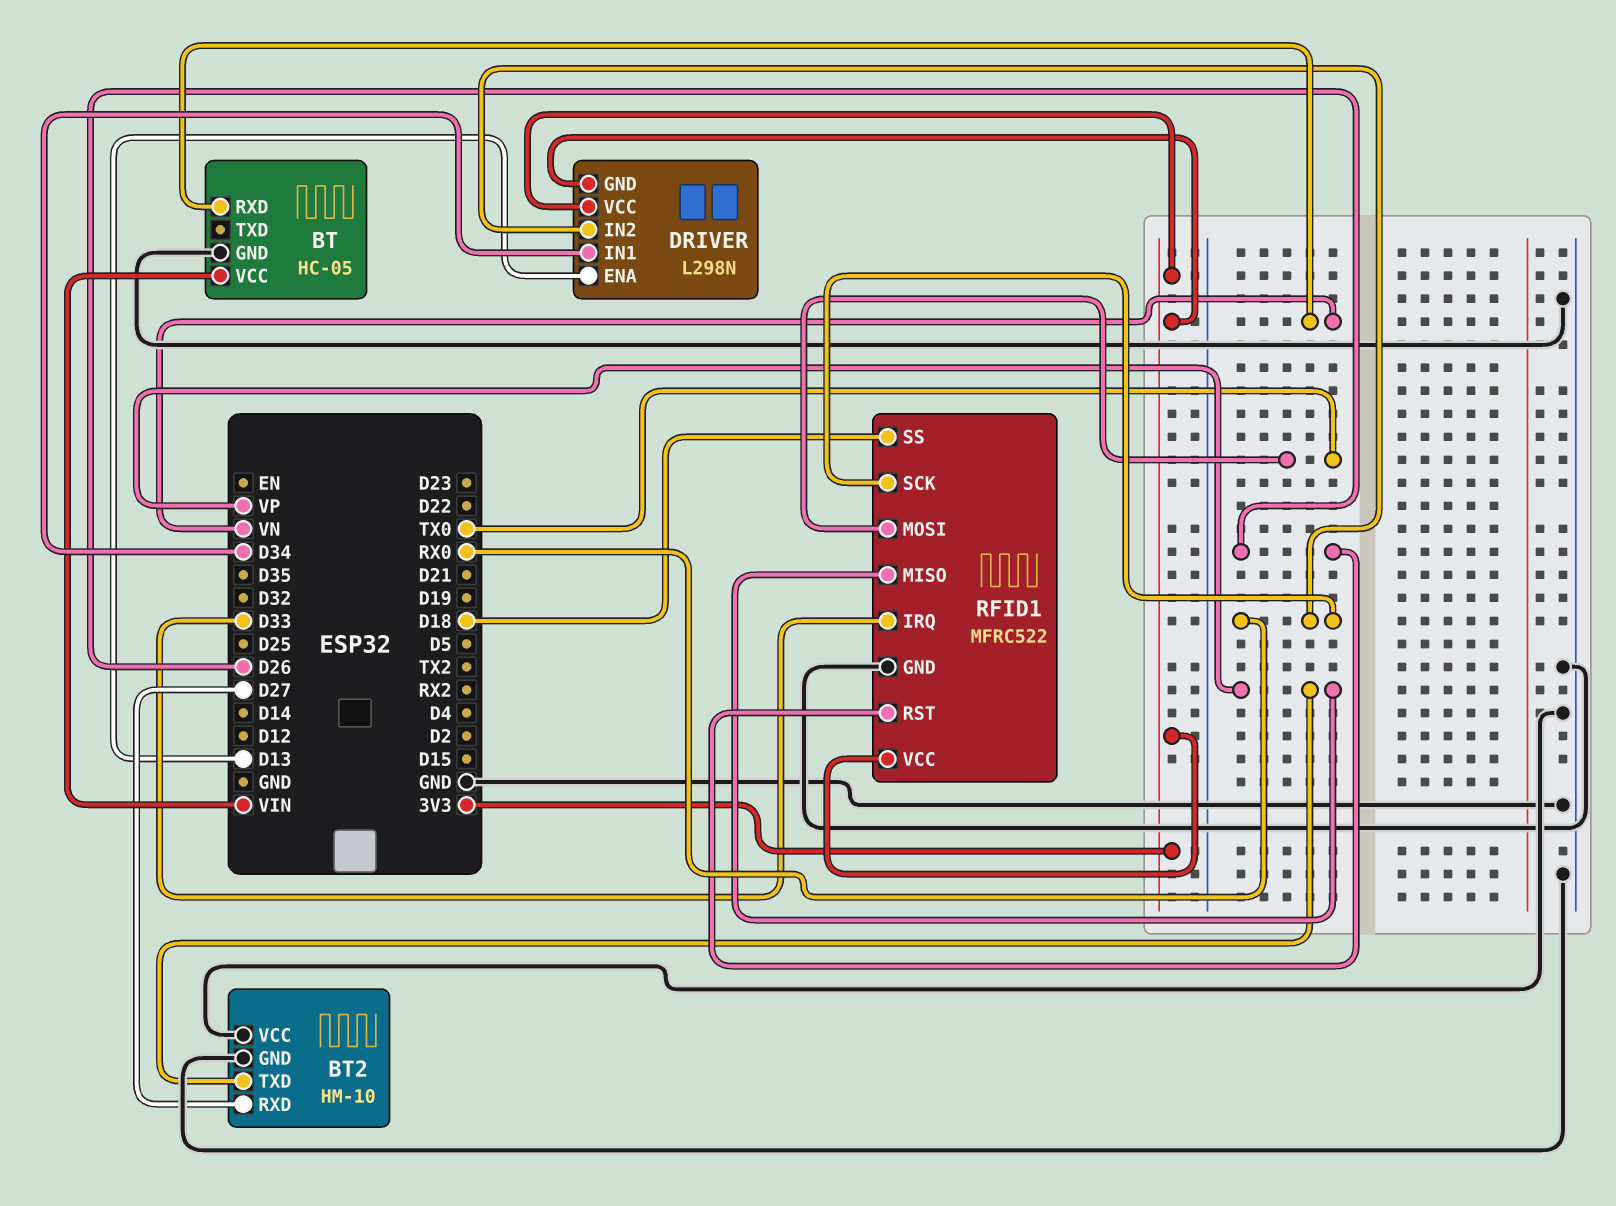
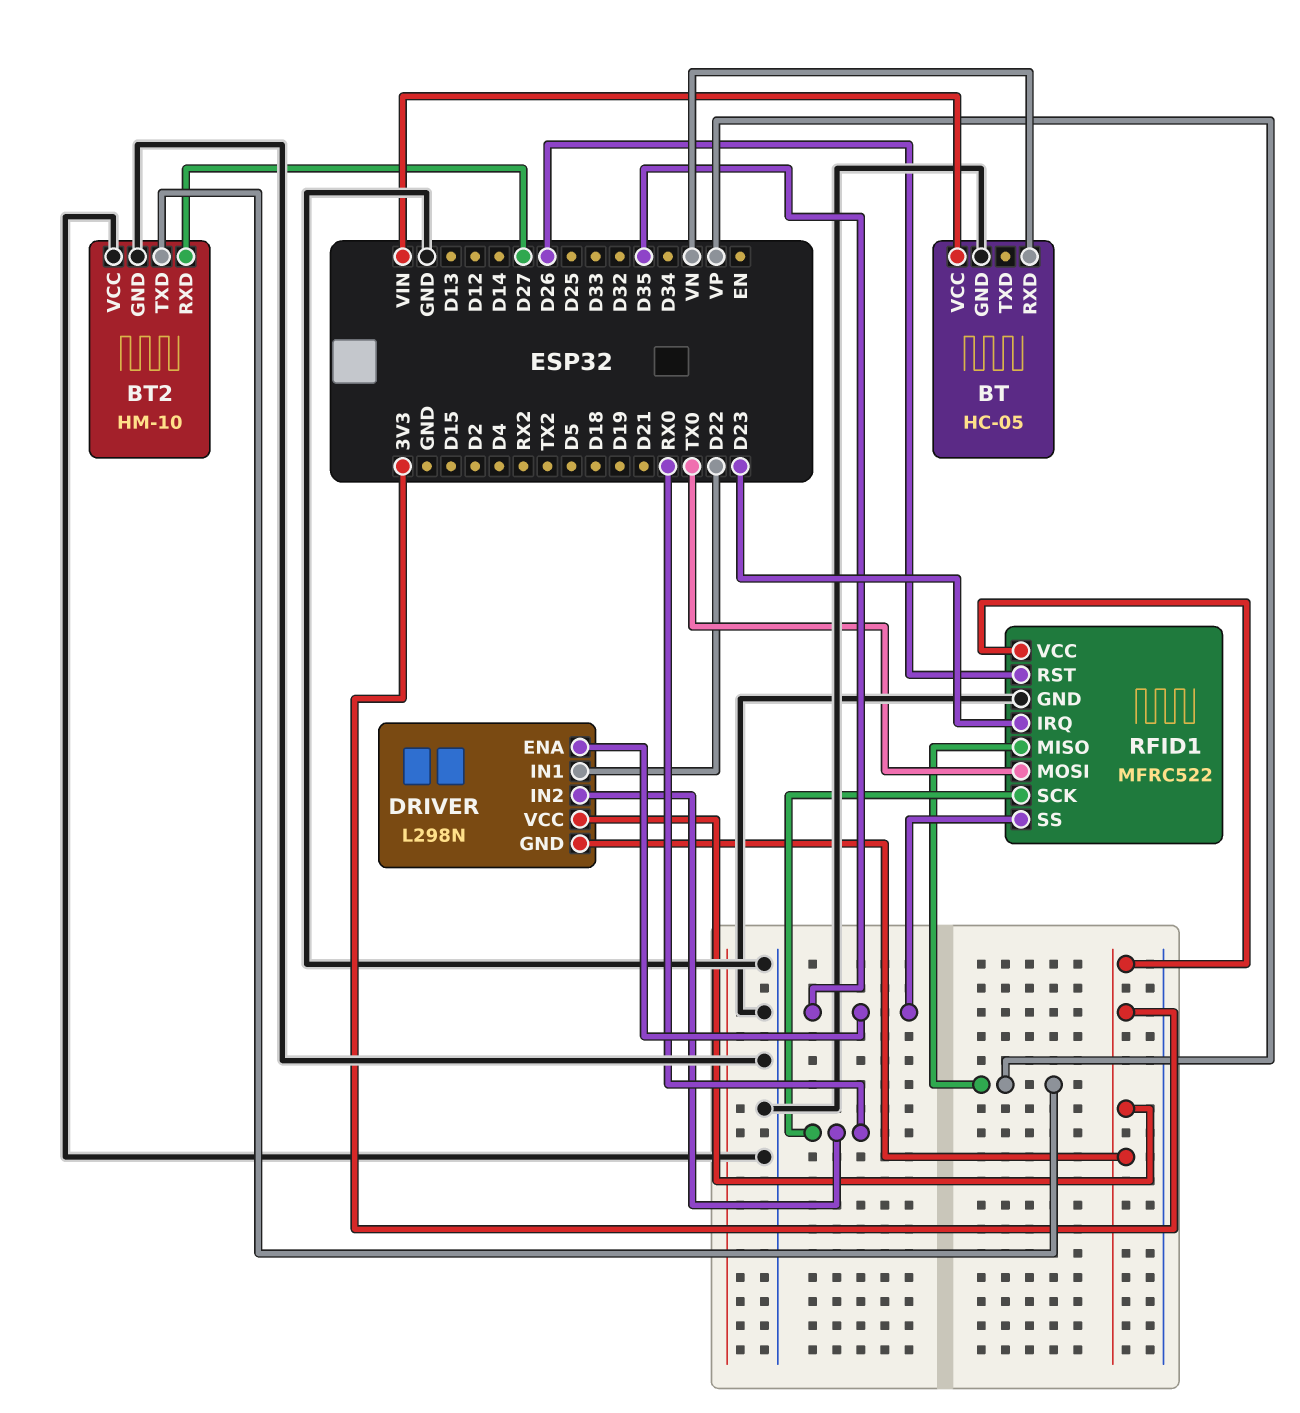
DRIVER pin ENA: D13 -> D35
DRIVER pin IN1: D34 -> D22
RFID1 pin IRQ: D33 -> D23
RFID1 pin SS: D18 -> D35

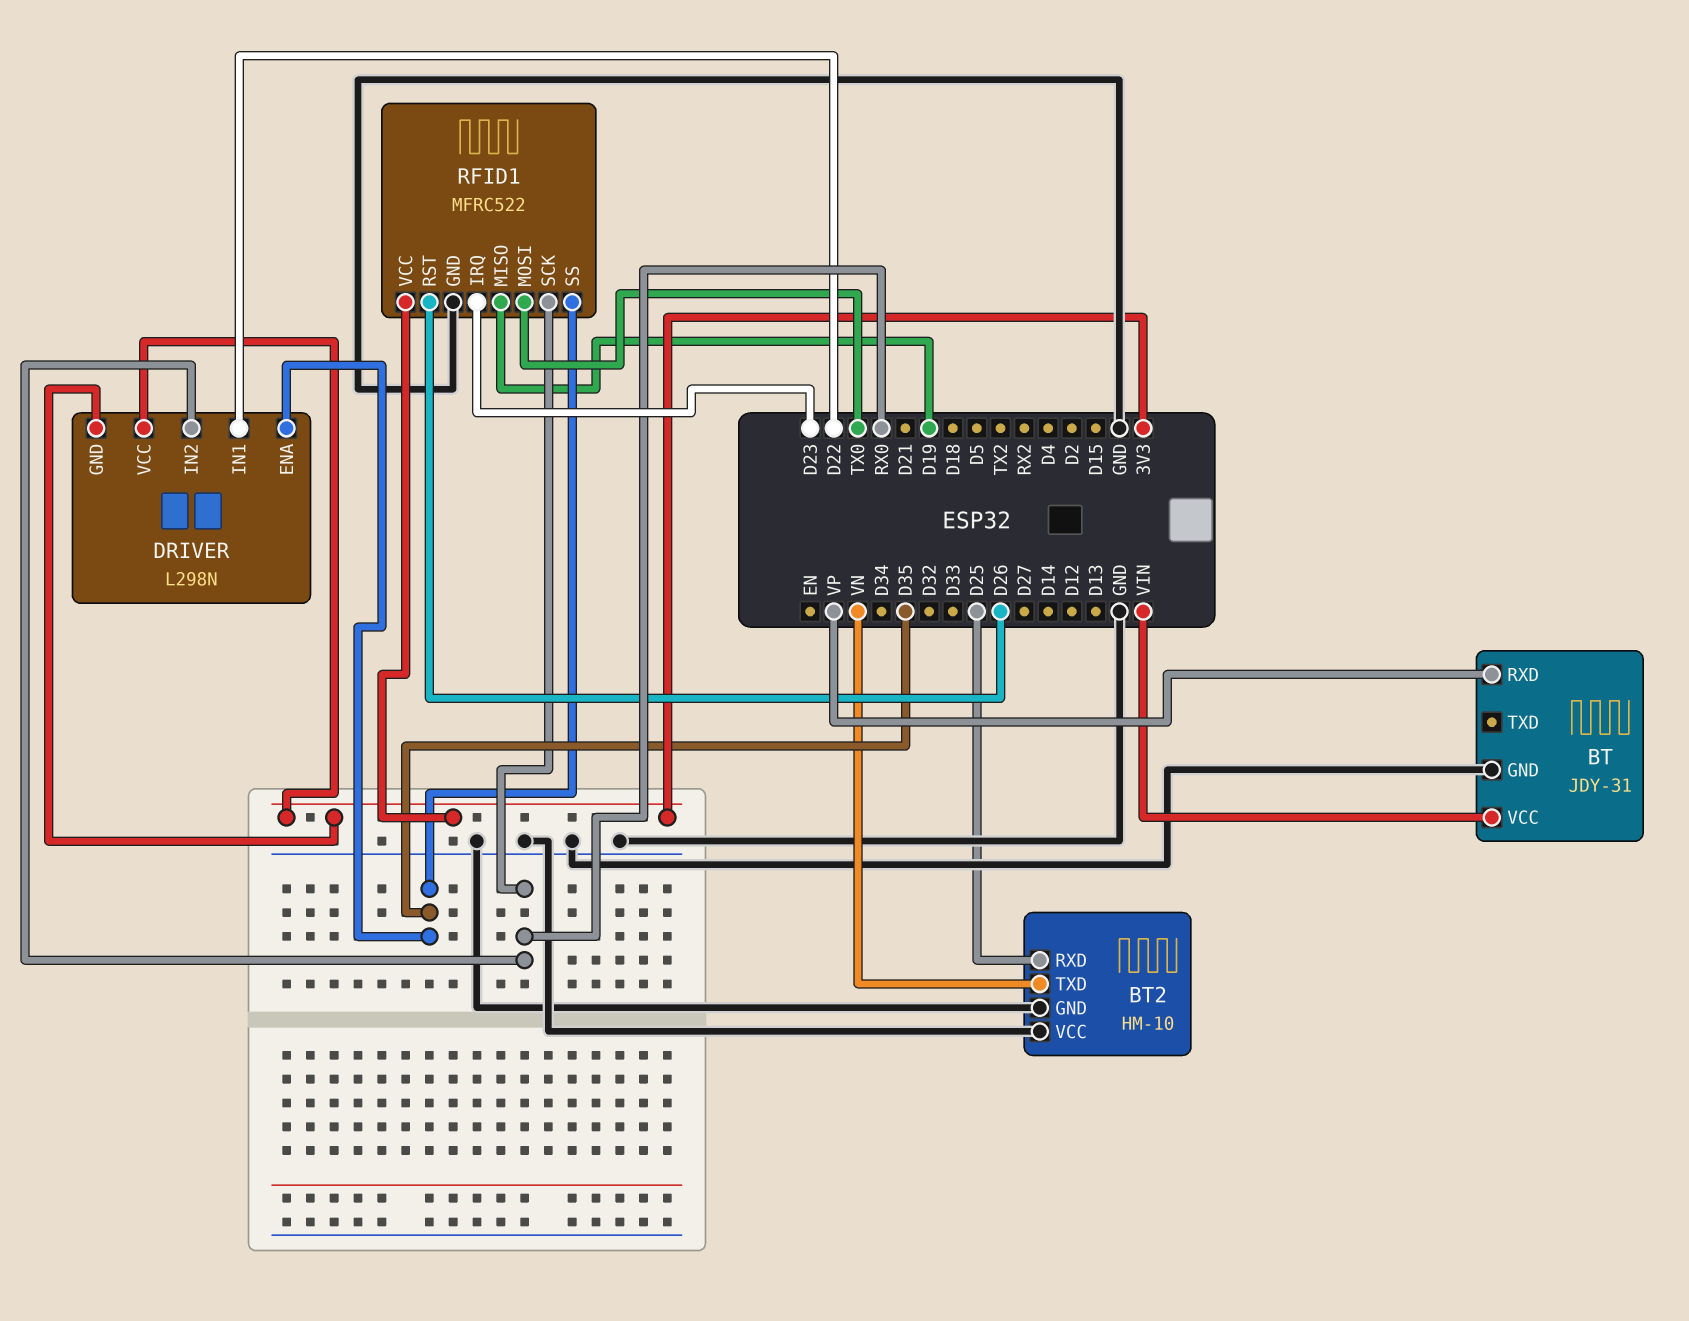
BT: HC-05 -> JDY-31
BT pin RXD: VN -> VP
BT2 pin RXD: D27 -> D25
BT2 pin TXD: VP -> VN
RFID1 pin MISO: VP -> D19

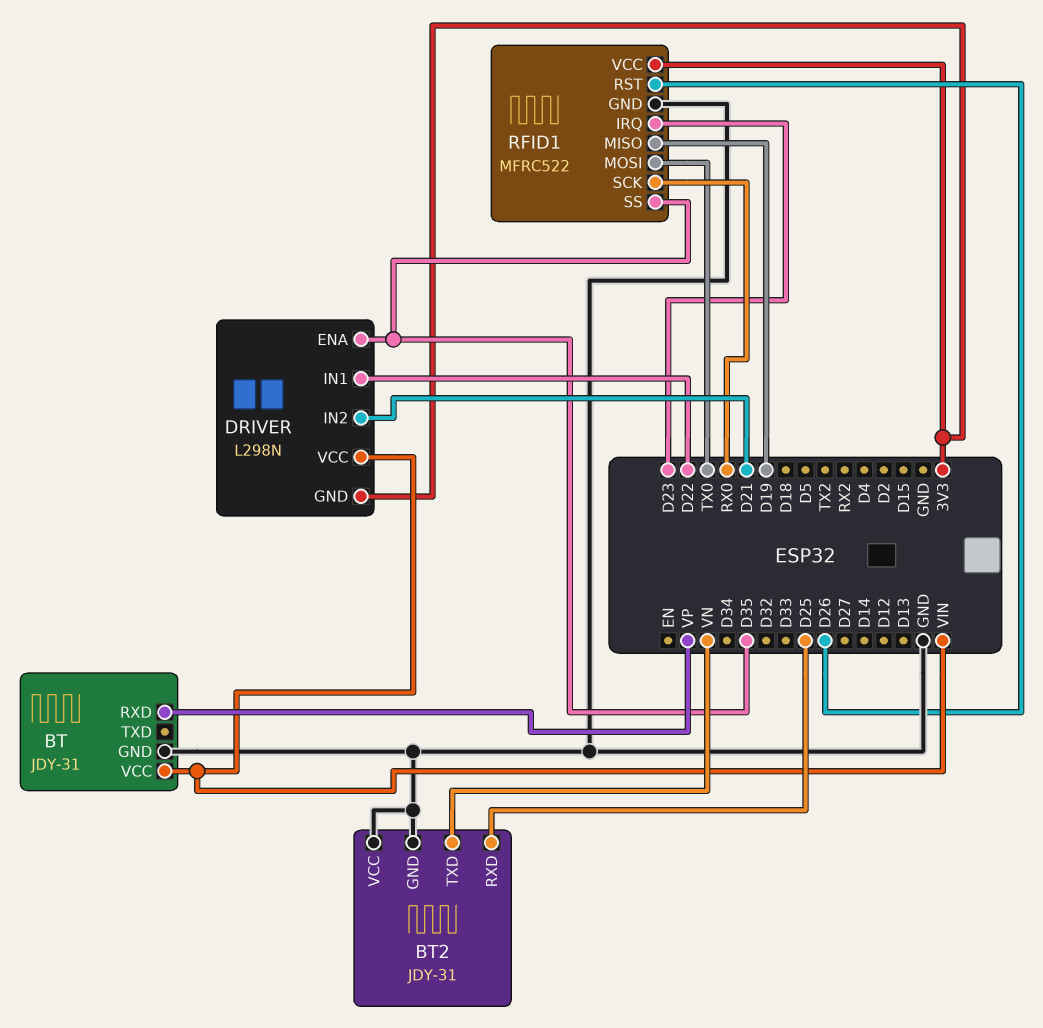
BT2: HM-10 -> JDY-31
DRIVER pin IN2: RX0 -> D21
DRIVER pin VCC: 3V3 -> VIN

